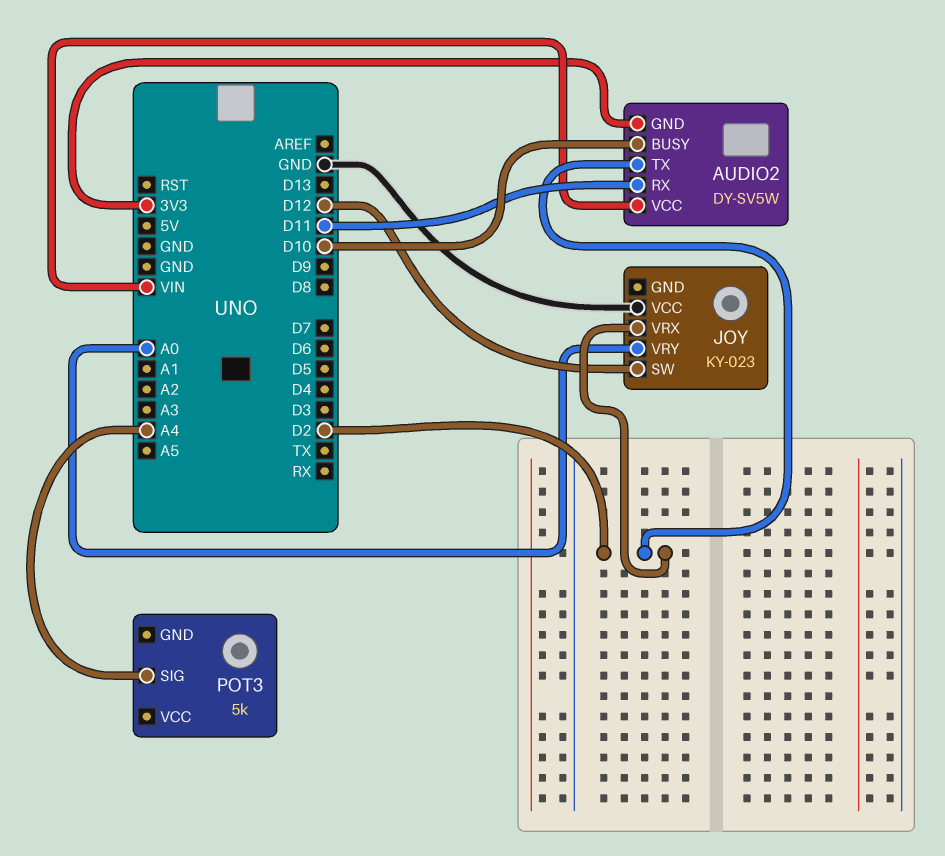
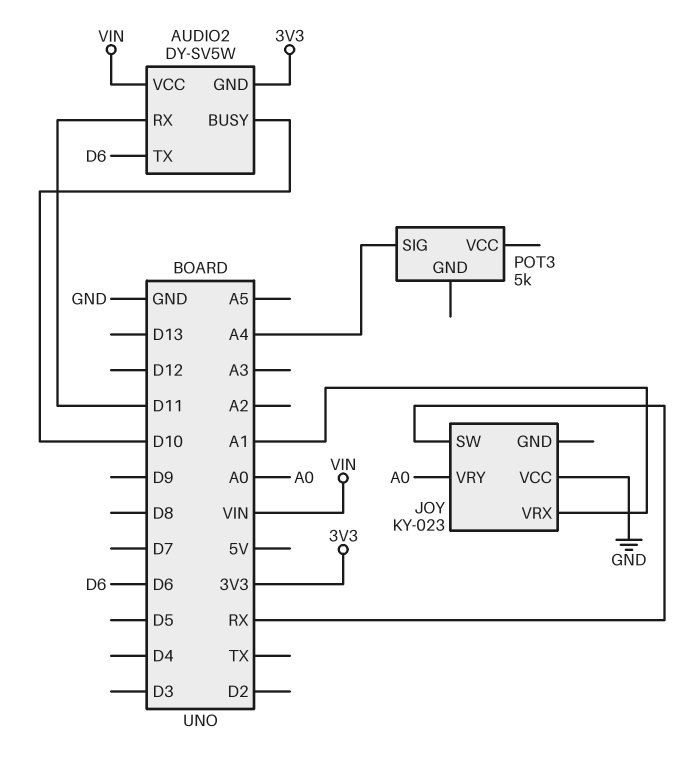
AUDIO2 pin TX: D2 -> D6
JOY pin SW: D12 -> RX
JOY pin VRX: D2 -> A1

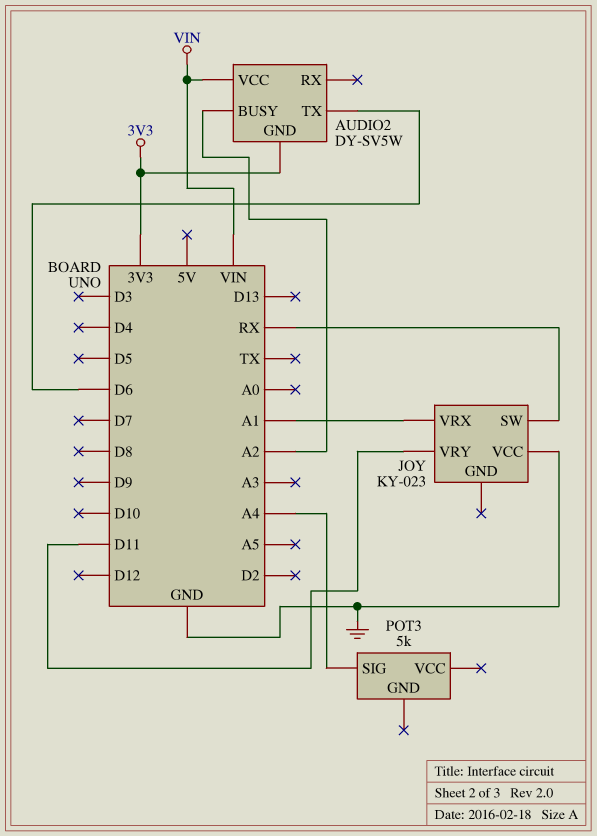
AUDIO2 pin BUSY: D10 -> A2
AUDIO2 pin RX: D11 -> none
JOY pin VRY: A0 -> D11

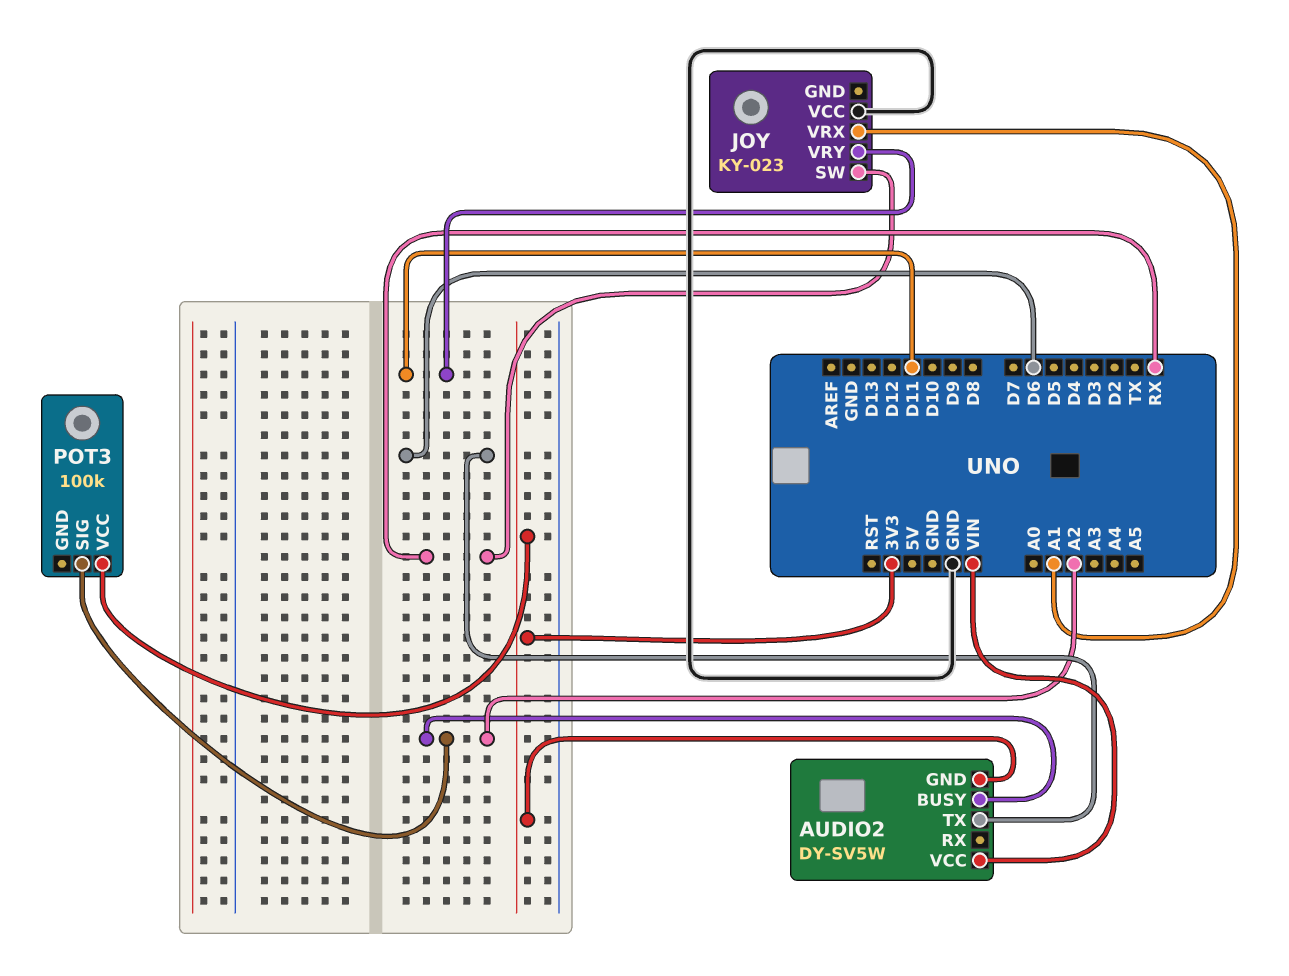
POT3: 5k -> 100k
POT3 pin SIG: A4 -> A2
POT3 pin VCC: none -> 3V3

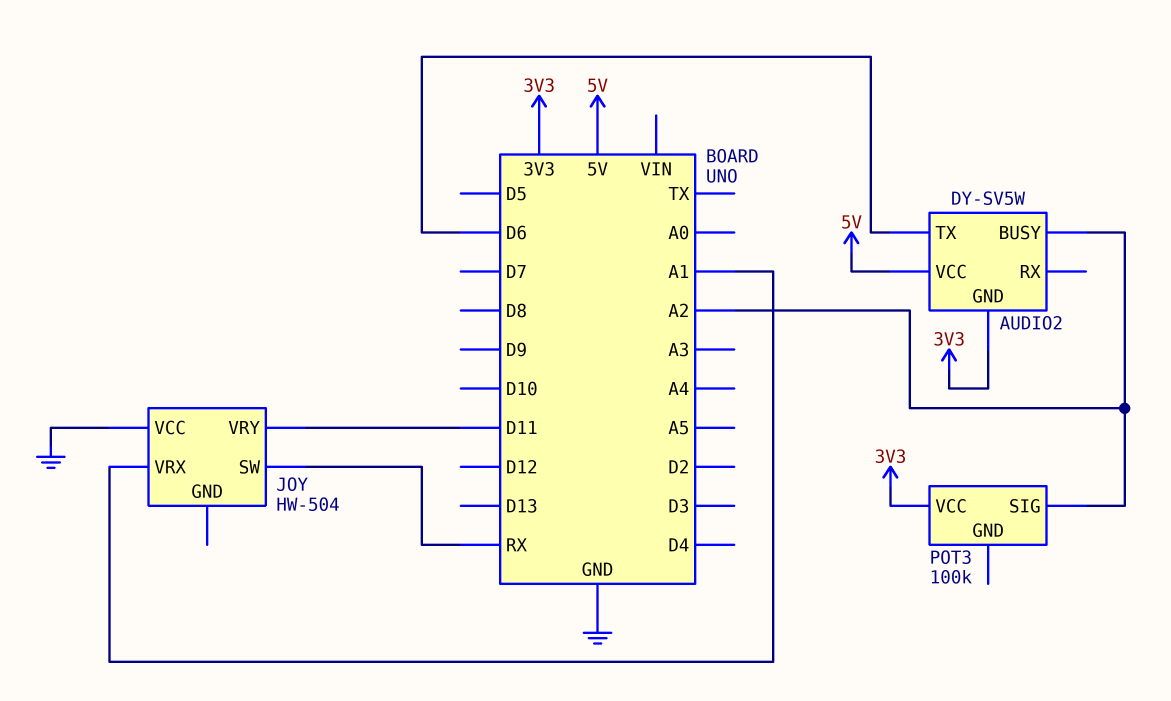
AUDIO2 pin VCC: VIN -> 5V
JOY: KY-023 -> HW-504

